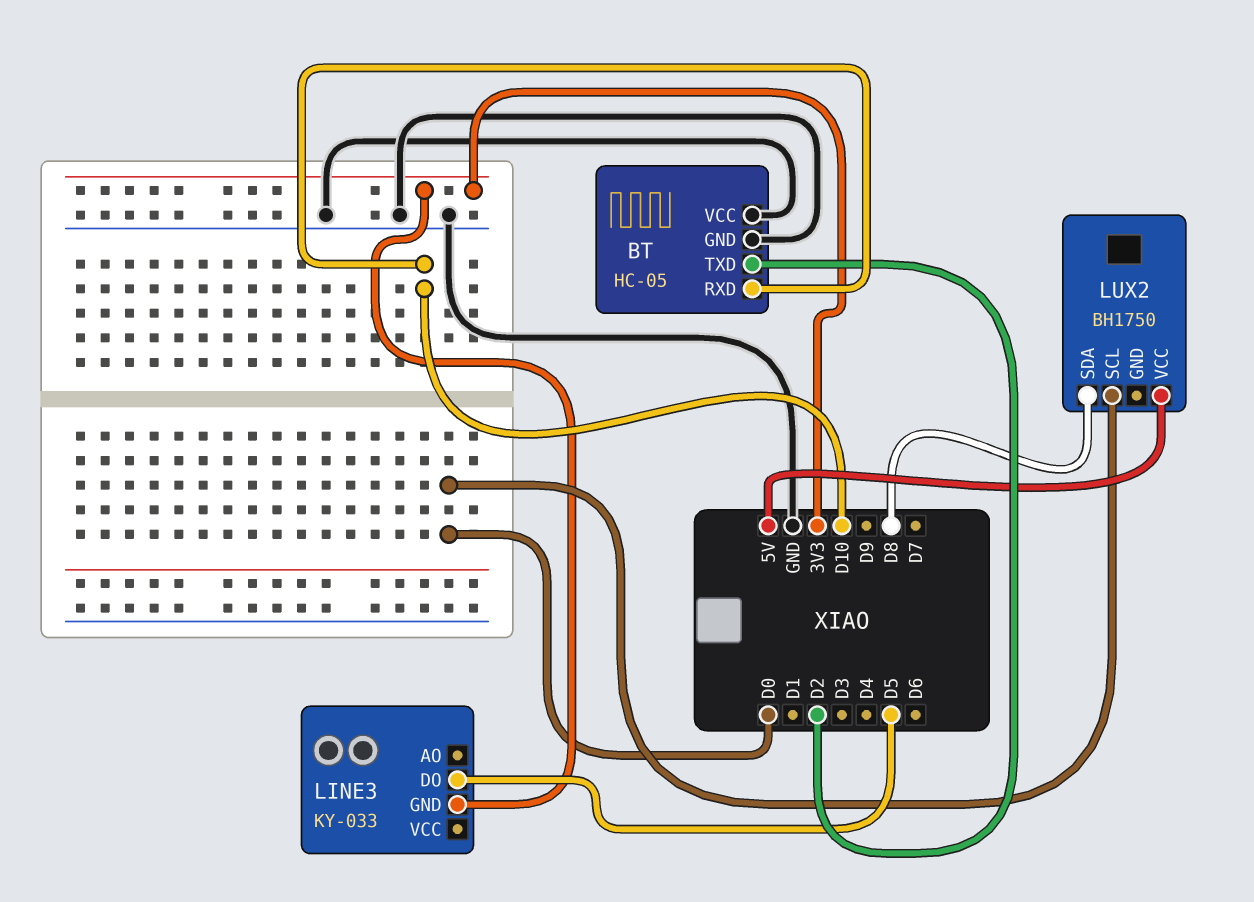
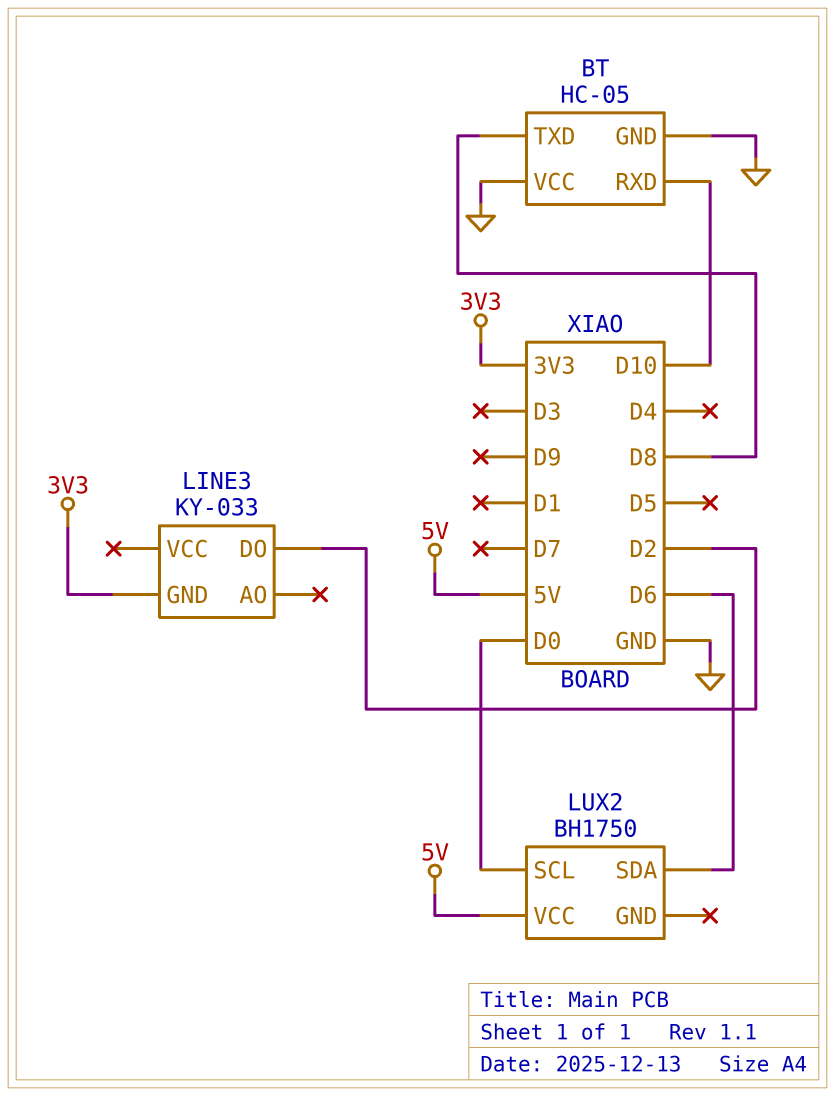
BT pin TXD: D2 -> D8
LINE3 pin DO: D5 -> D2
LUX2 pin SDA: D8 -> D6

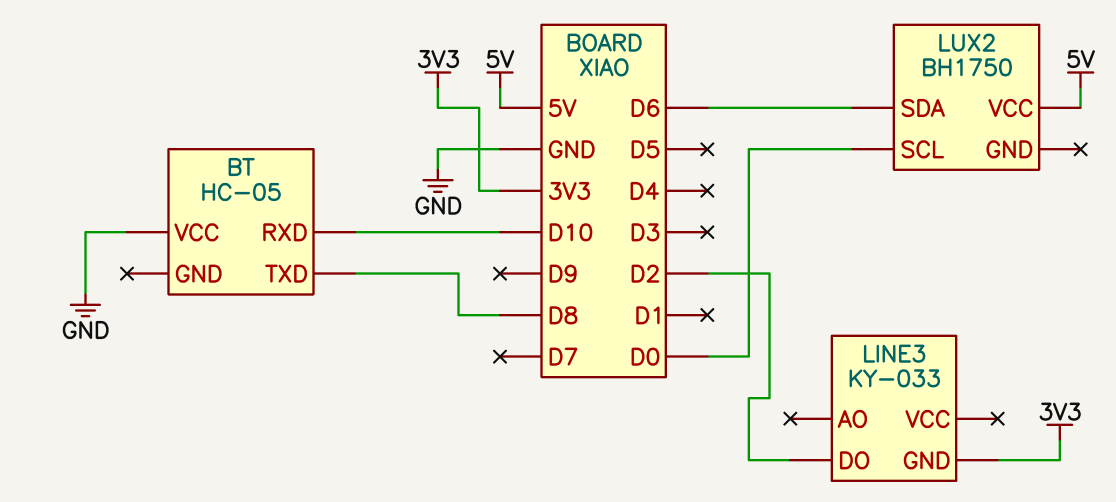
BT pin GND: GND -> none

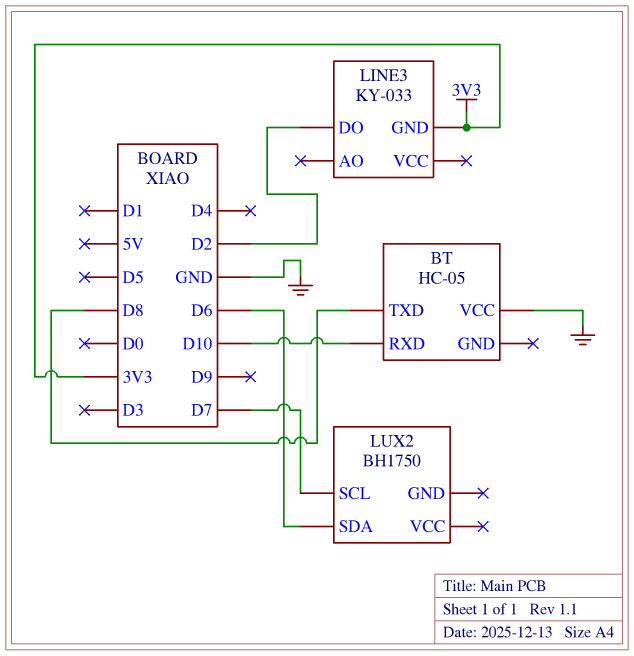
LUX2 pin SCL: D0 -> D7
LUX2 pin VCC: 5V -> none

